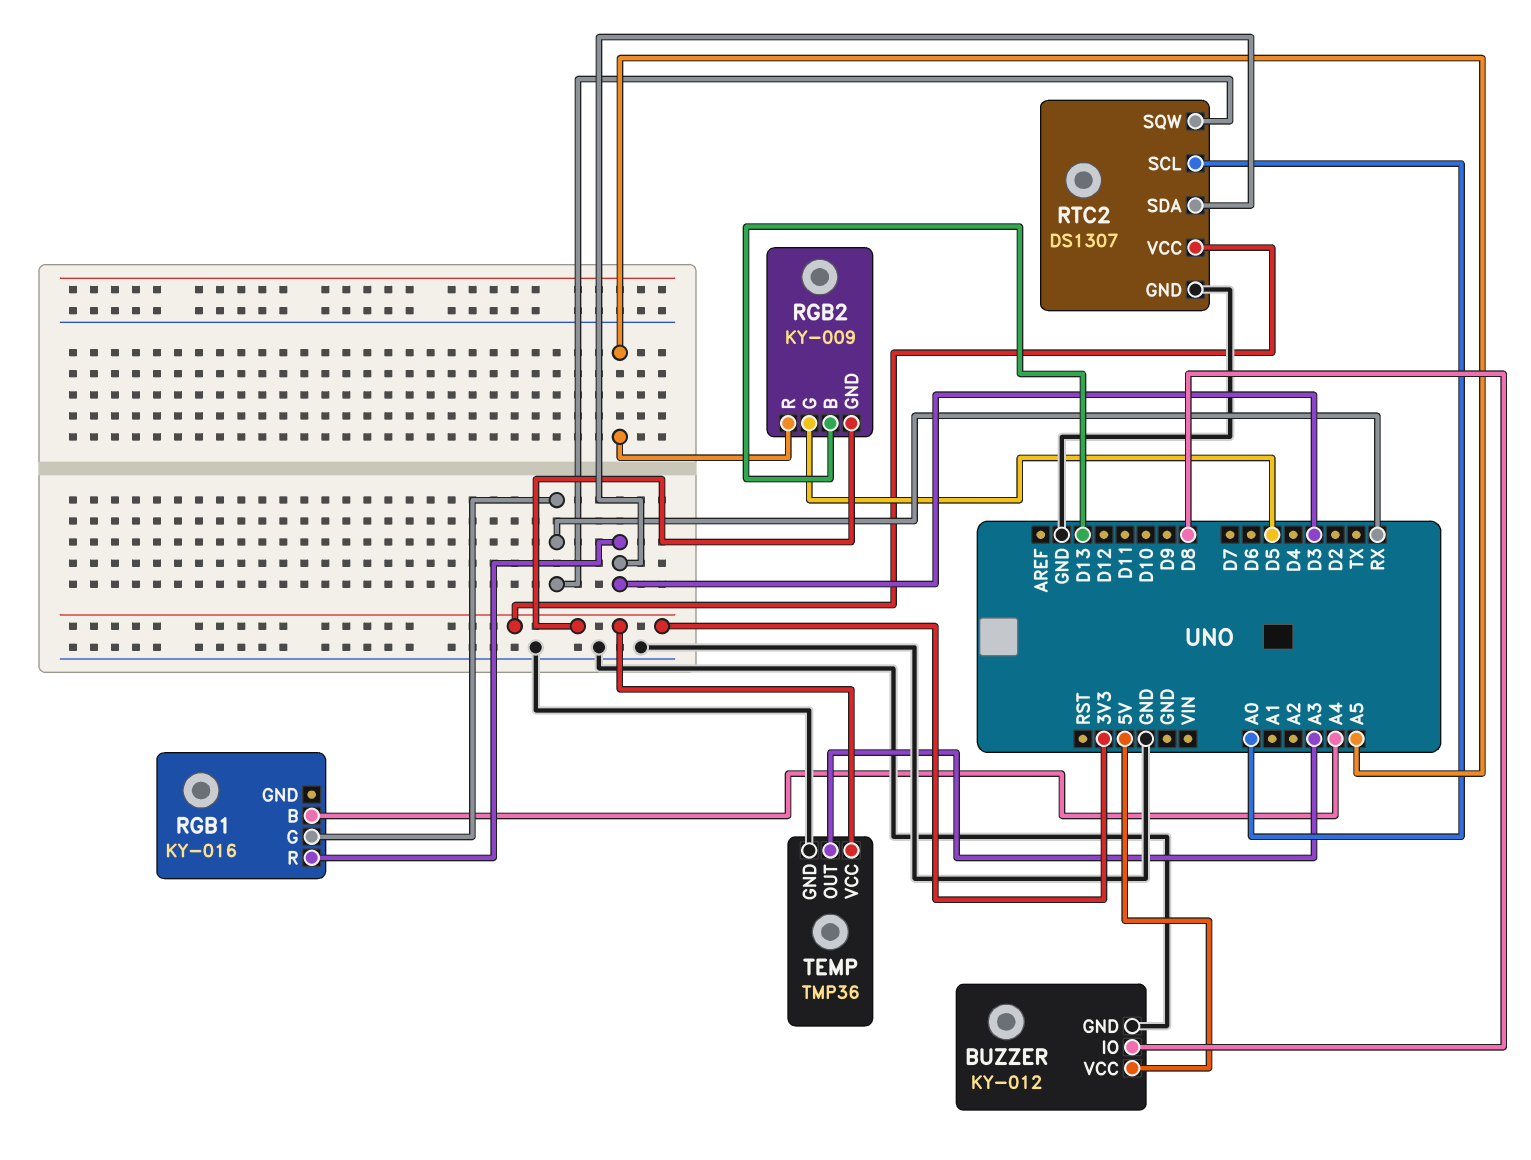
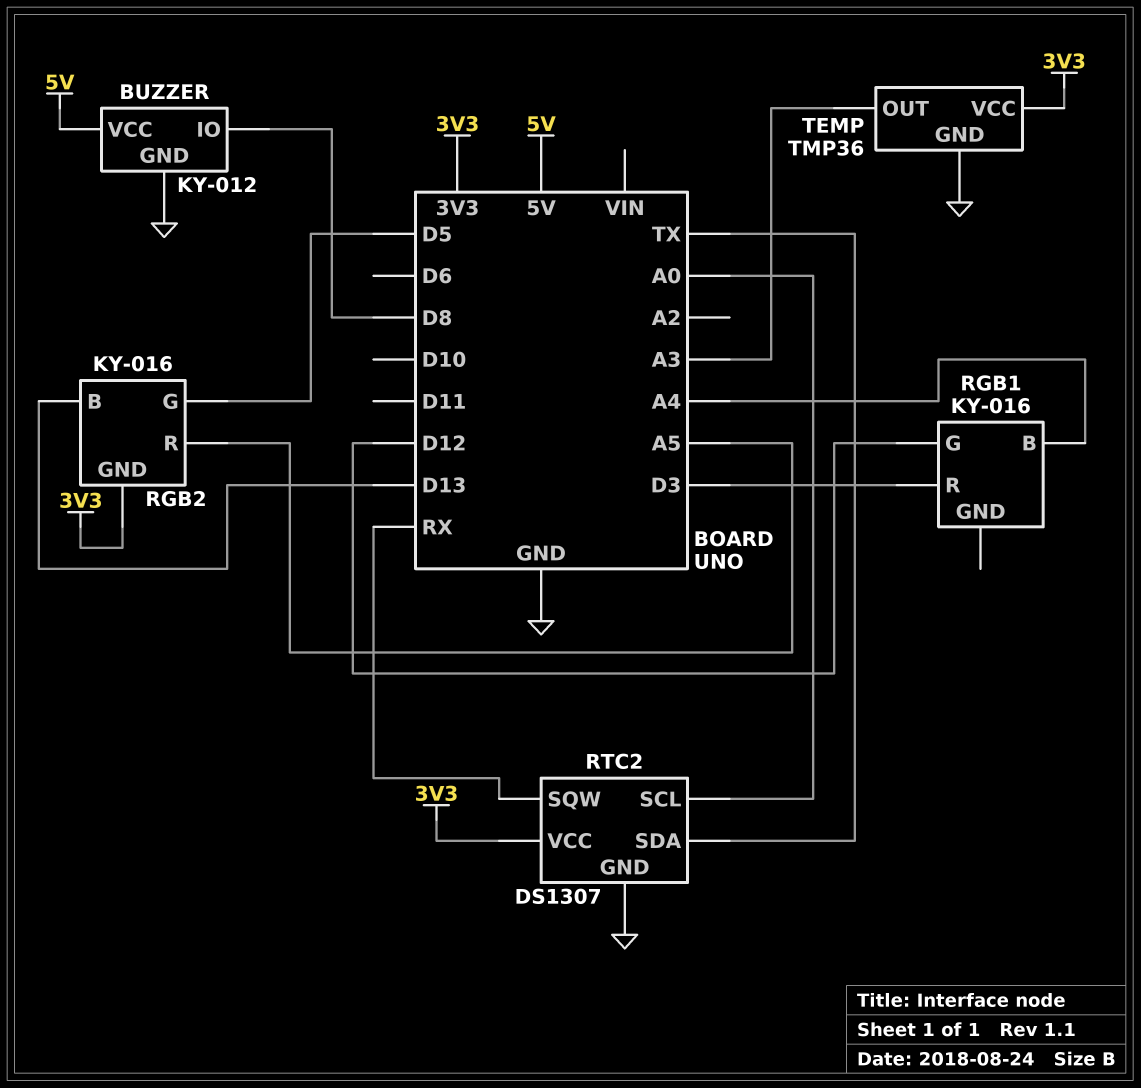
RGB1 pin G: RX -> D12
RGB2: KY-009 -> KY-016
RTC2 pin SDA: D3 -> TX

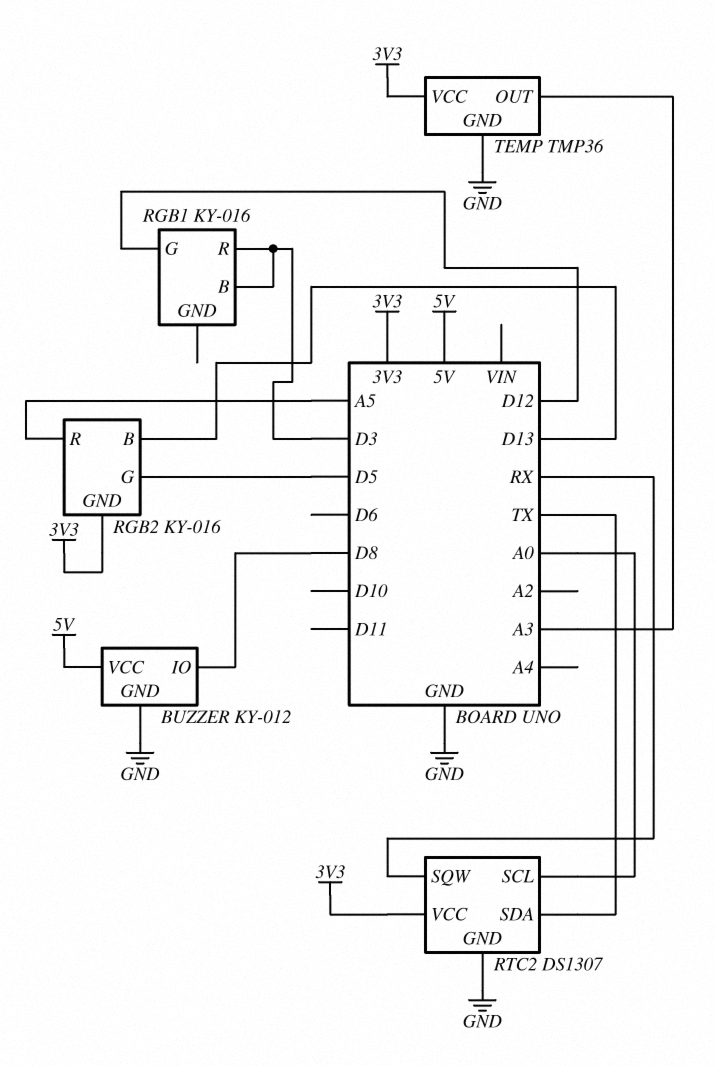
RGB1 pin B: A4 -> D3

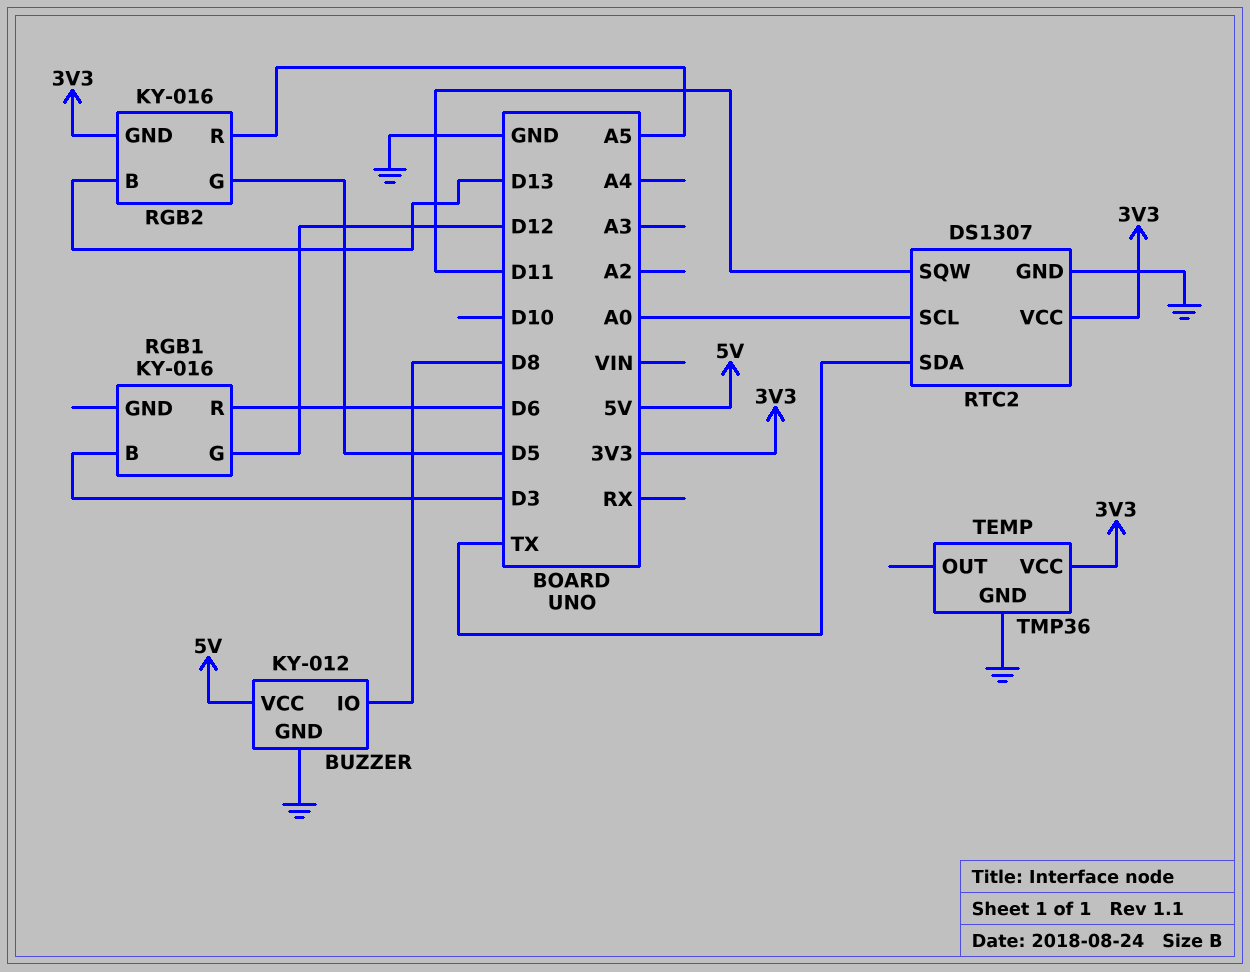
RGB1 pin R: D3 -> D6
RTC2 pin SQW: RX -> D11
TEMP pin OUT: A3 -> none

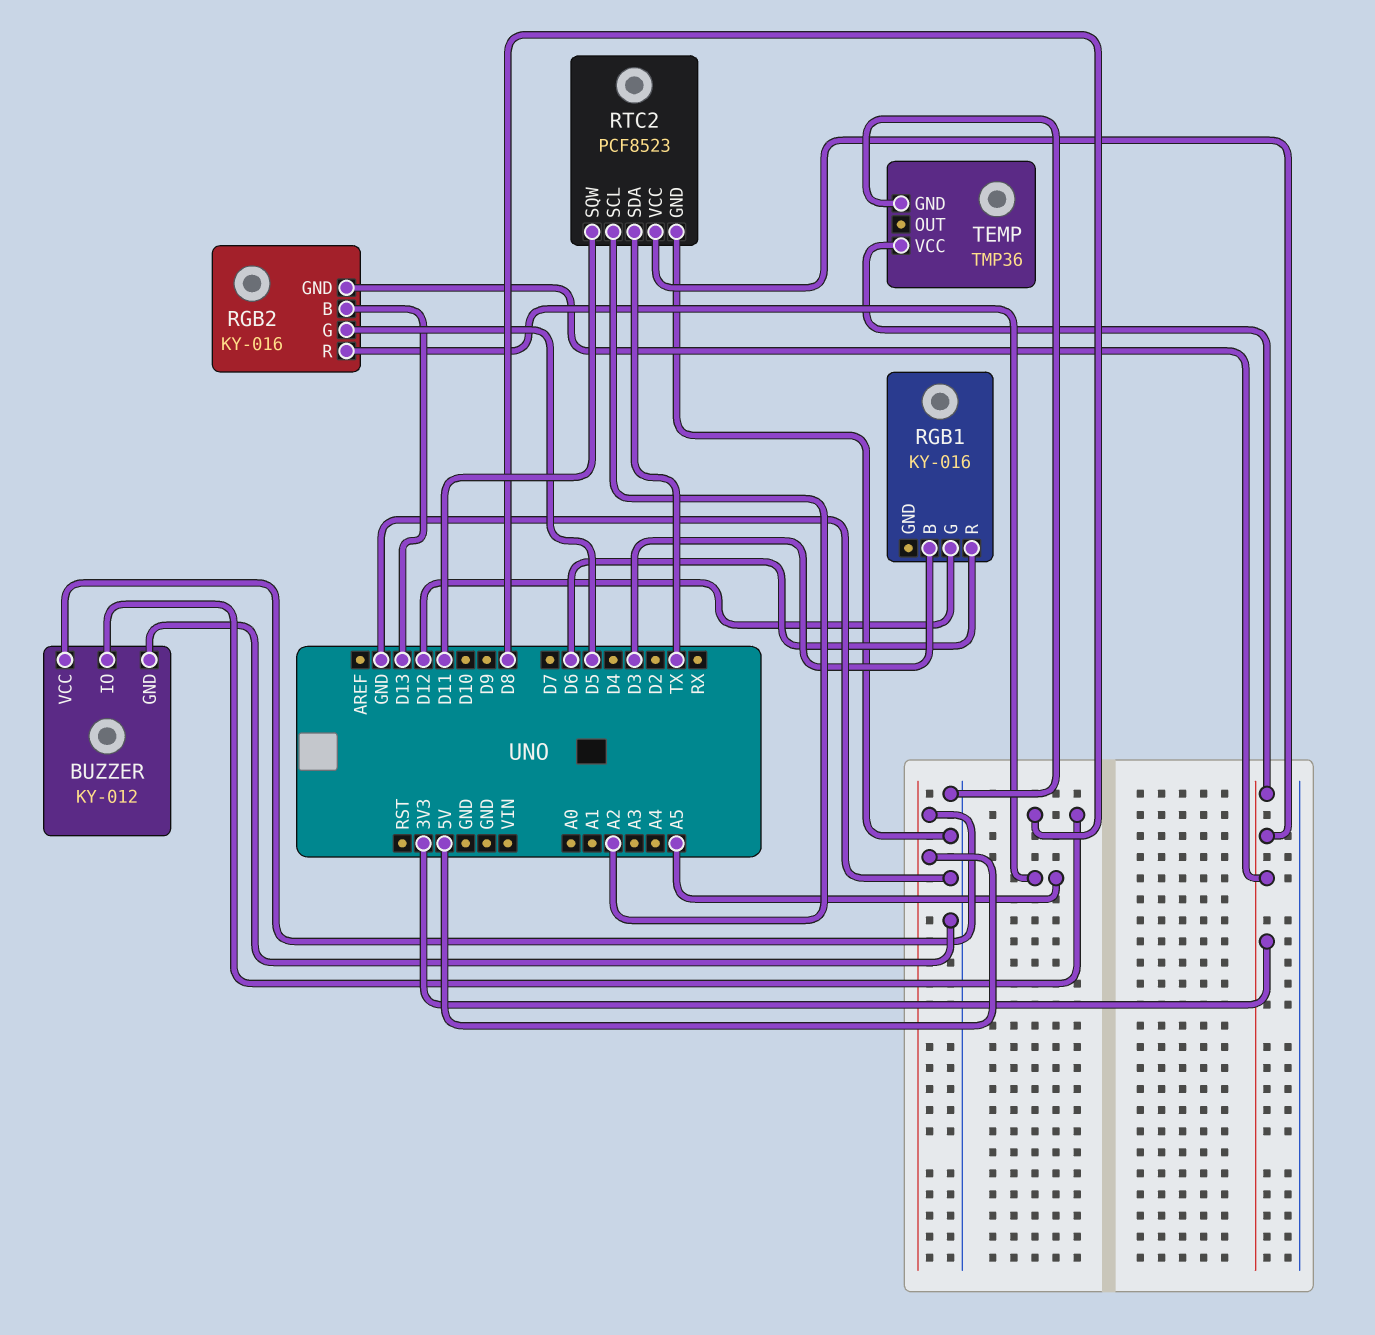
RTC2: DS1307 -> PCF8523
RTC2 pin SCL: A0 -> A2

